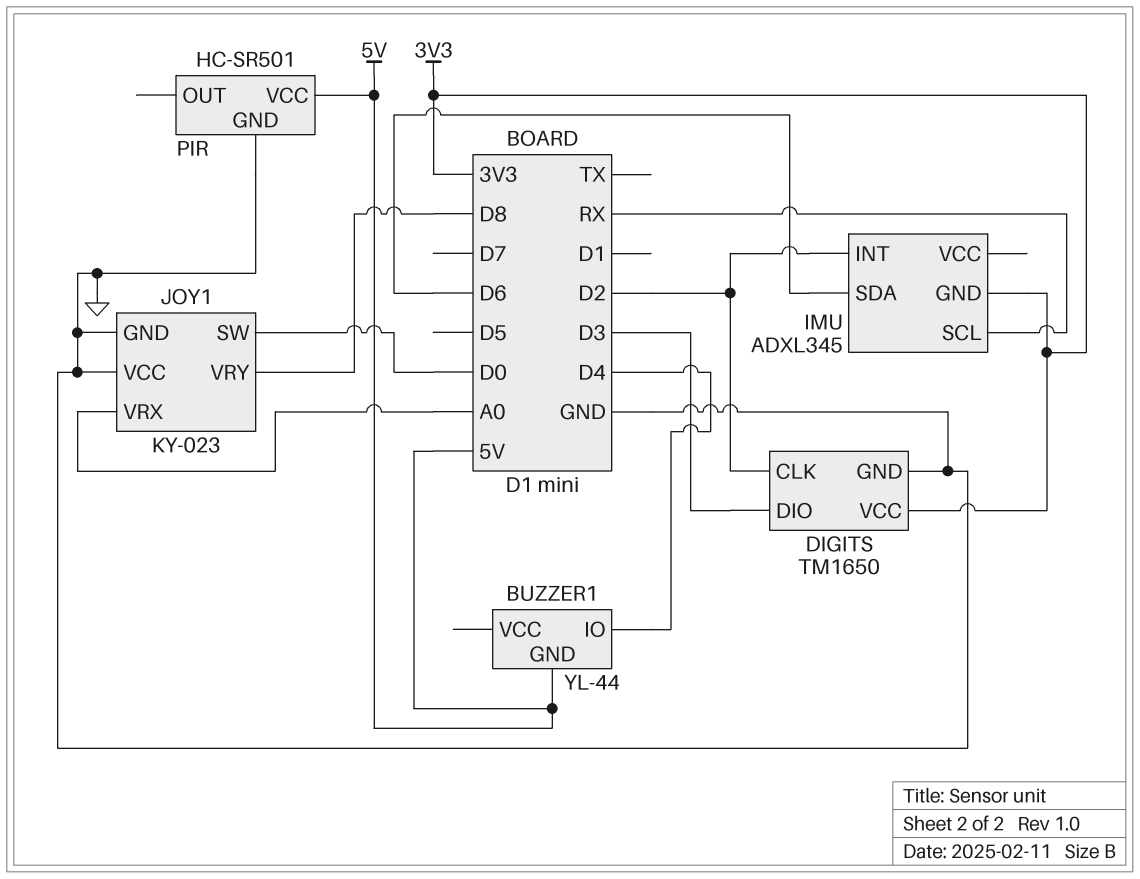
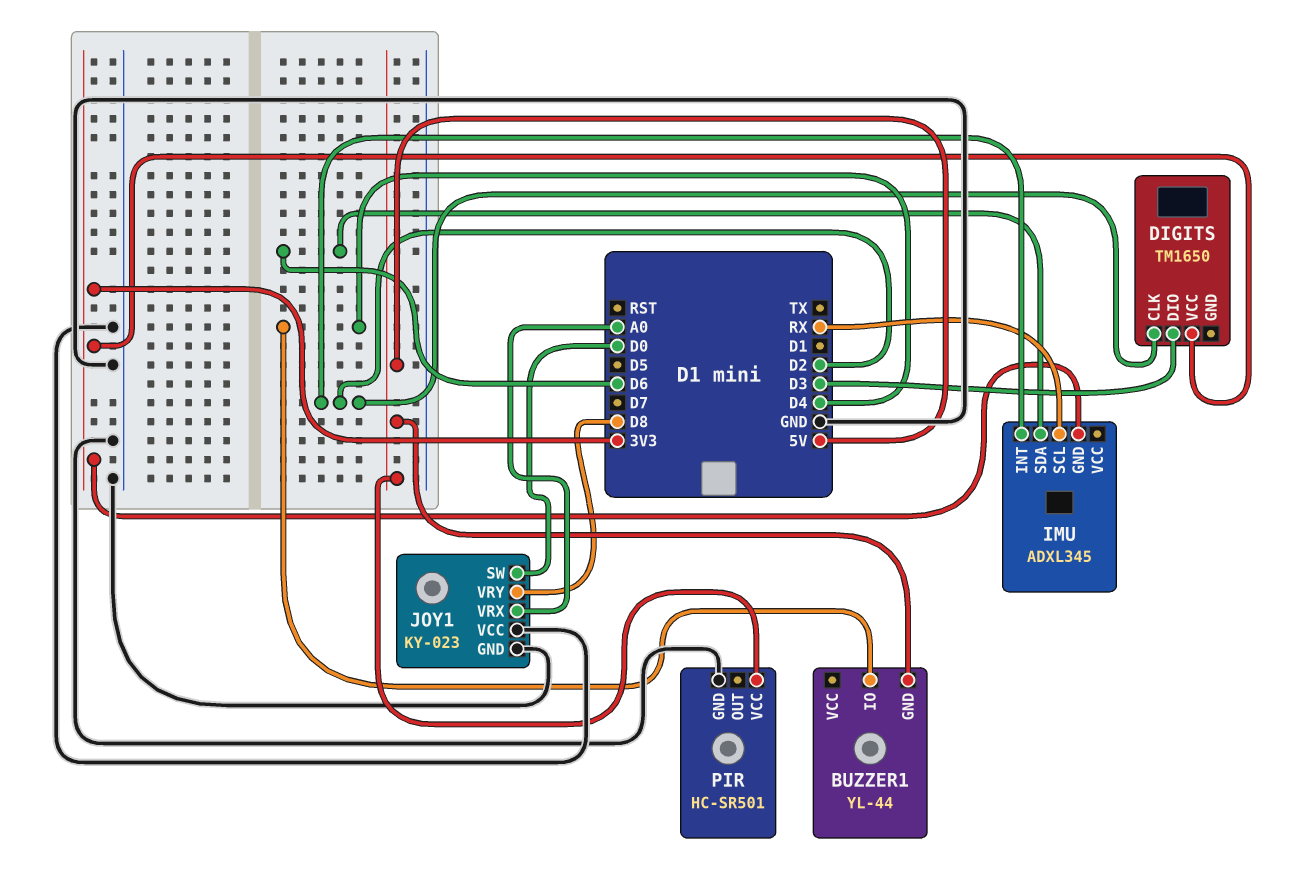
DIGITS pin GND: GND -> none

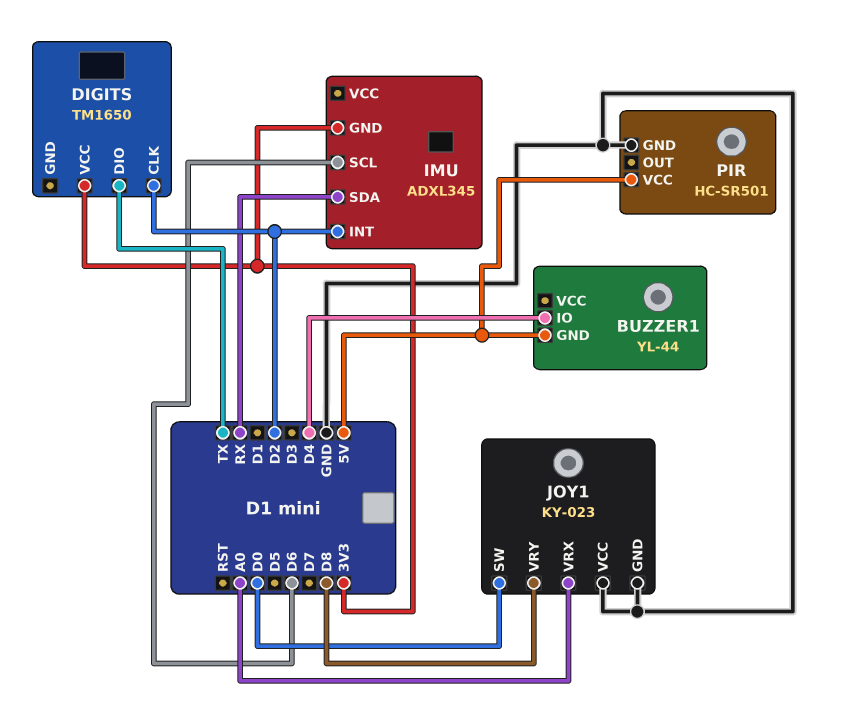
DIGITS pin DIO: D3 -> TX
IMU pin SCL: RX -> D6
IMU pin SDA: D6 -> RX

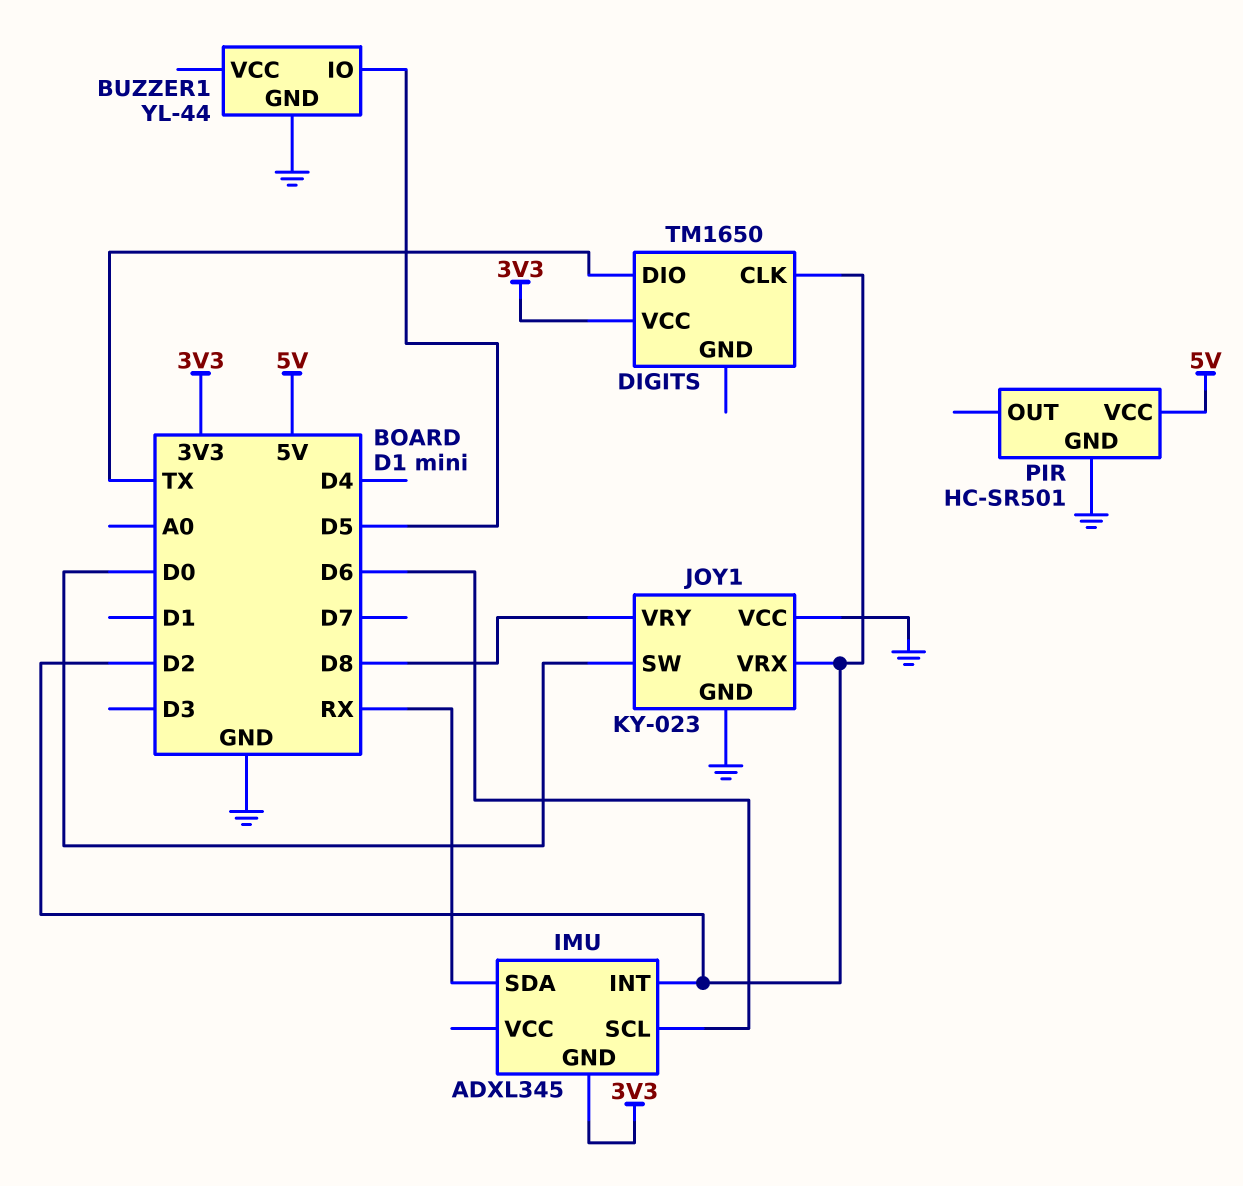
BUZZER1 pin GND: 5V -> GND
BUZZER1 pin IO: D4 -> D5
JOY1 pin VRX: A0 -> D2

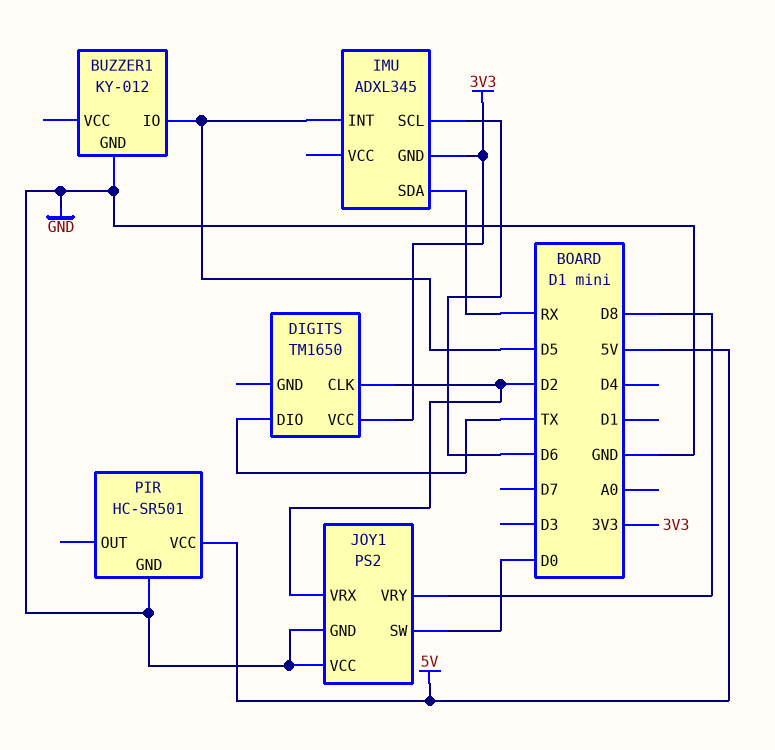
BUZZER1: YL-44 -> KY-012
IMU pin INT: D2 -> D5
JOY1: KY-023 -> PS2

